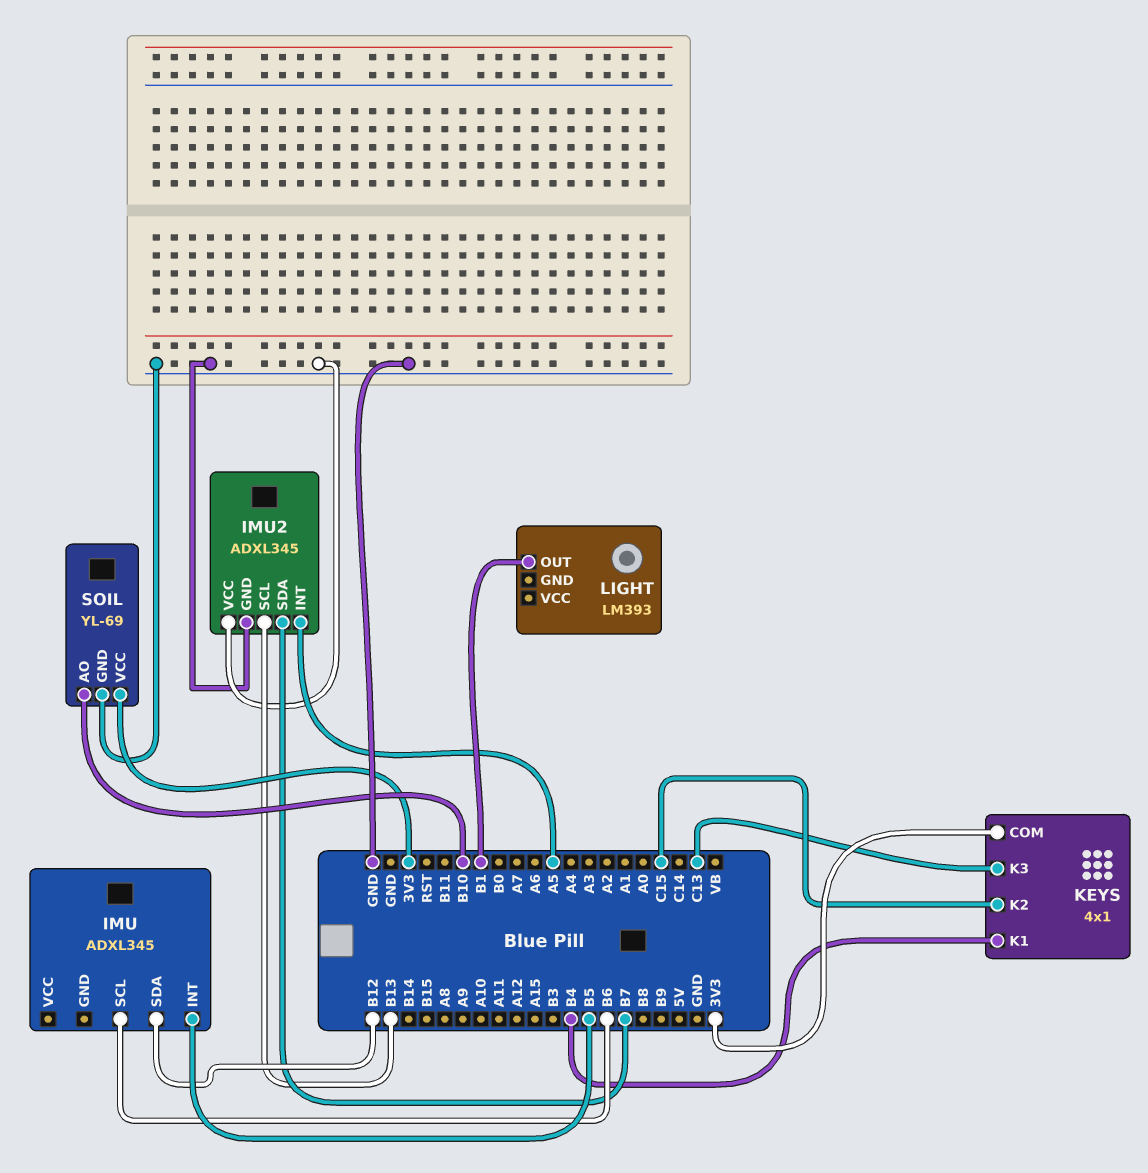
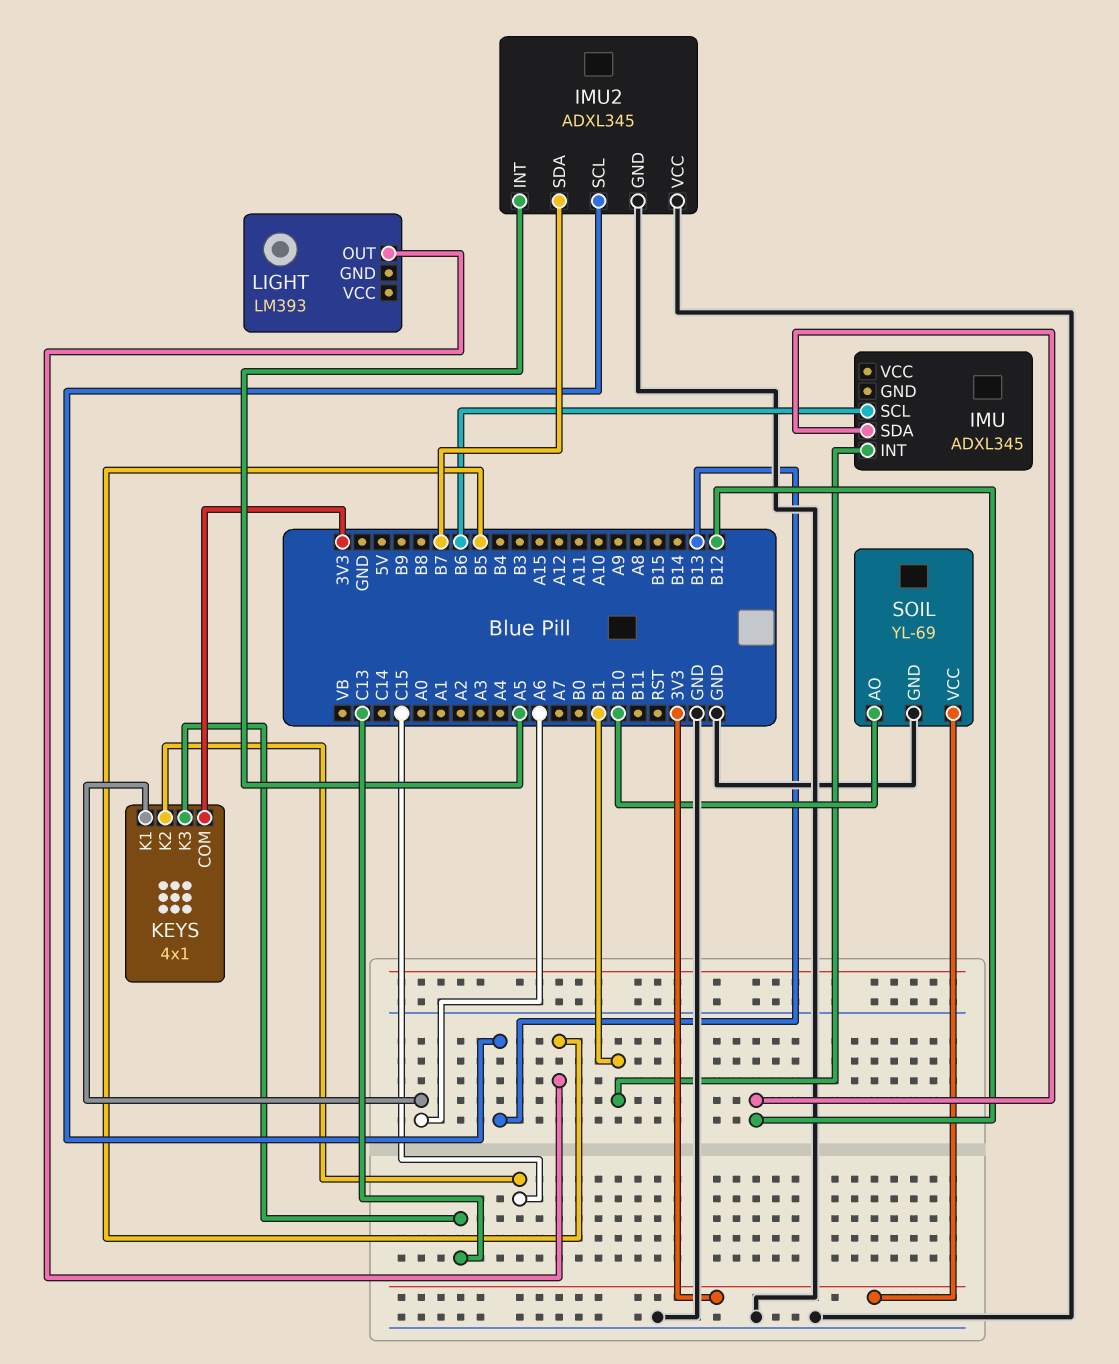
IMU pin INT: B5 -> B1
KEYS pin K1: B4 -> A6
LIGHT pin OUT: B1 -> B5

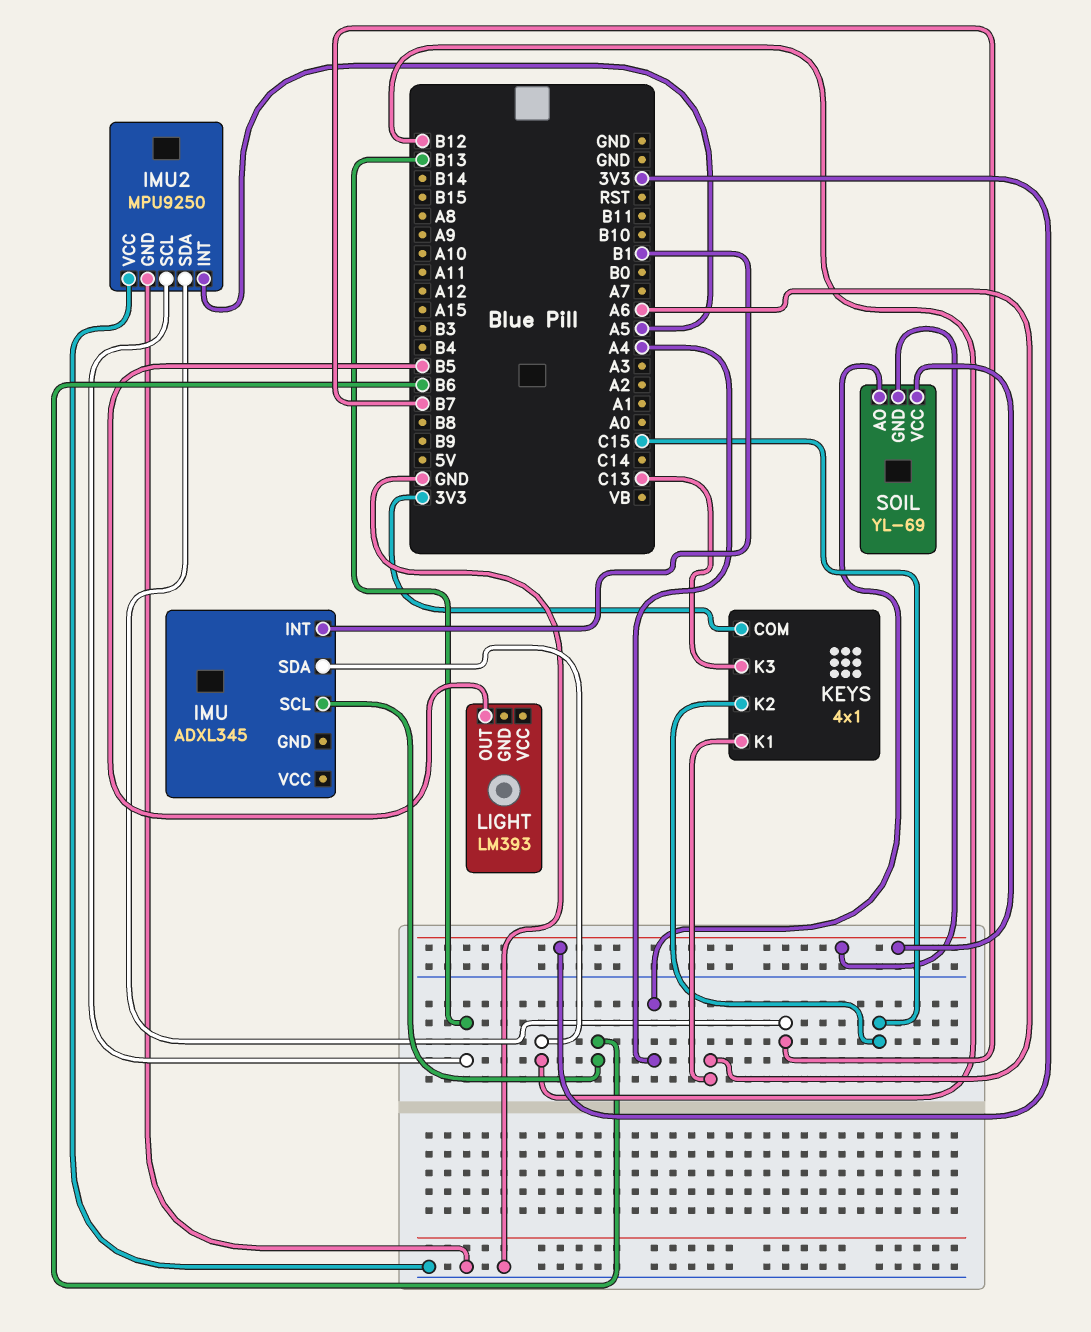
IMU2: ADXL345 -> MPU9250
SOIL pin AO: B10 -> A4
SOIL pin GND: GND -> 3V3

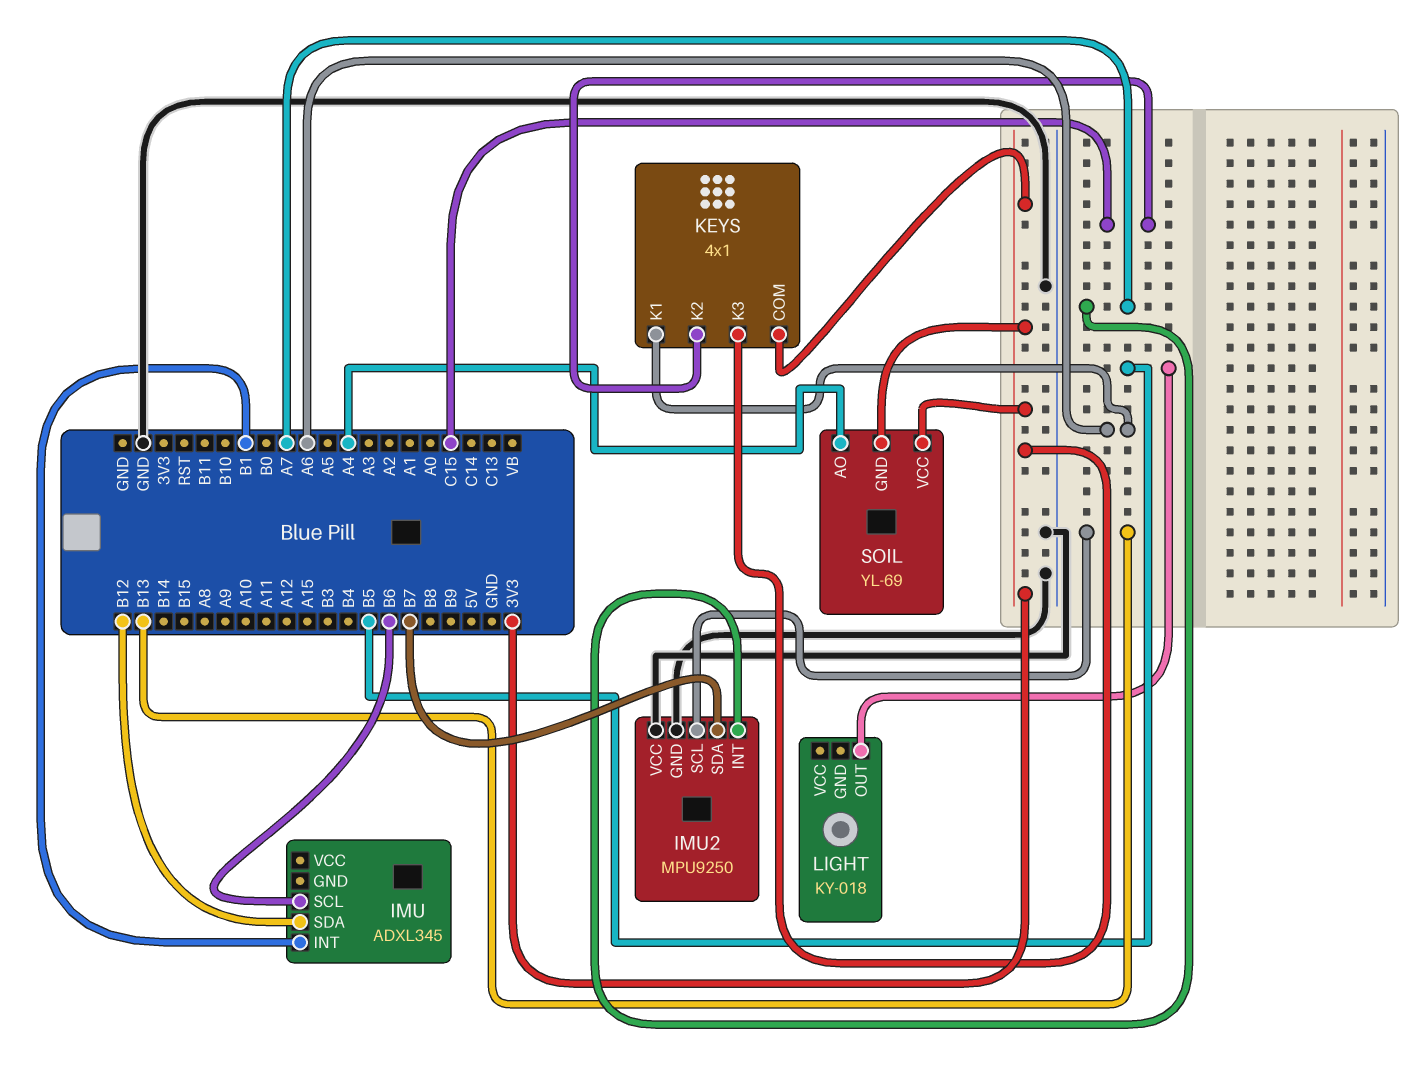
IMU2 pin INT: A5 -> A7
KEYS pin K3: C13 -> 3V3
LIGHT: LM393 -> KY-018

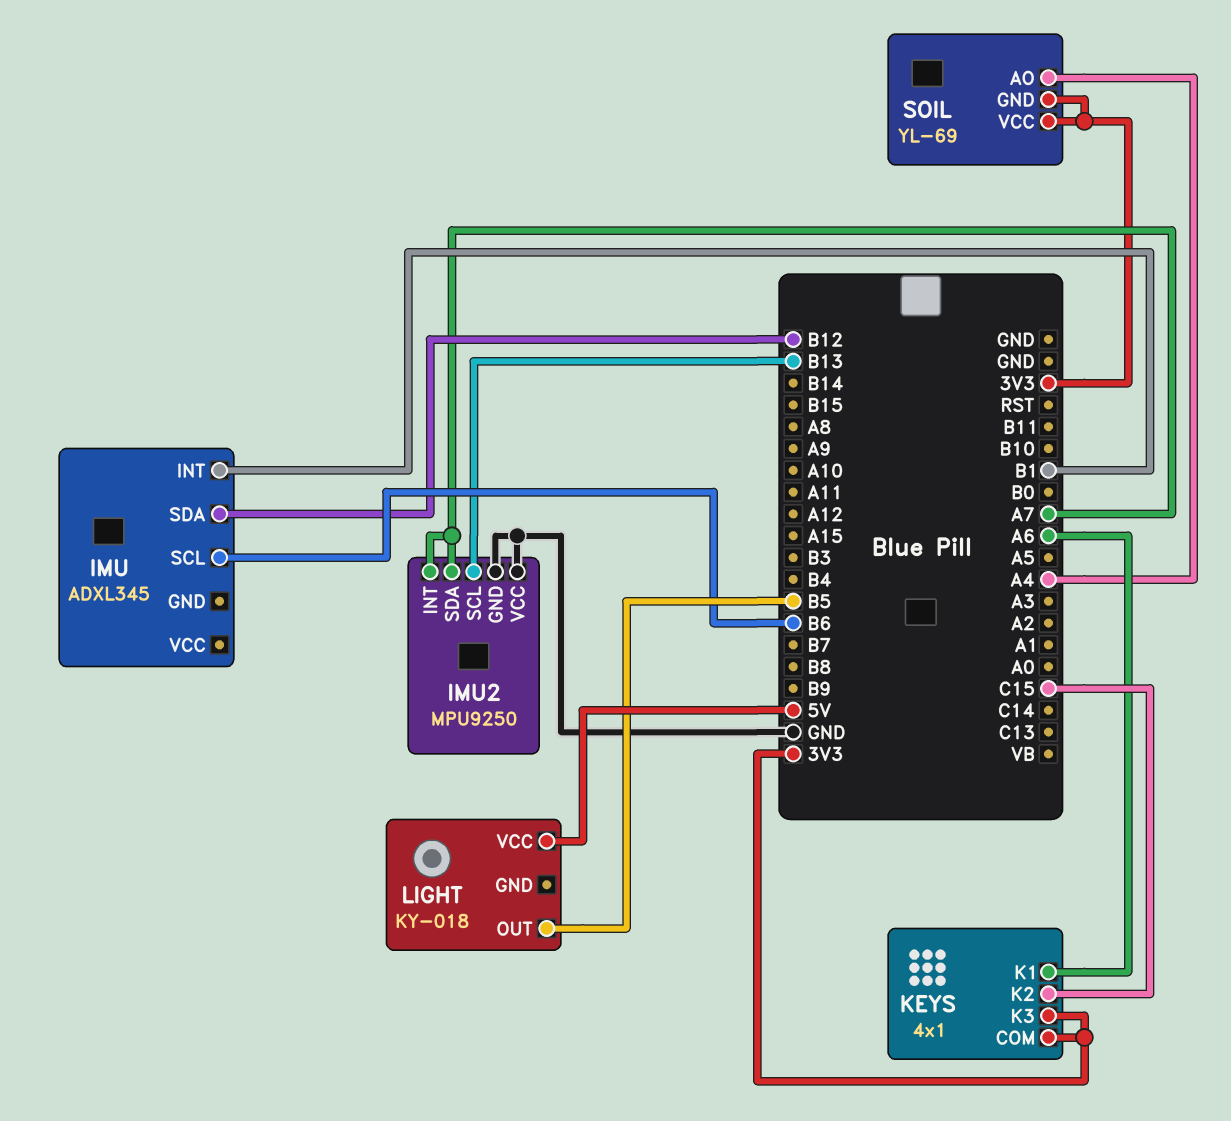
IMU2 pin SDA: B7 -> A7
LIGHT pin VCC: none -> 5V

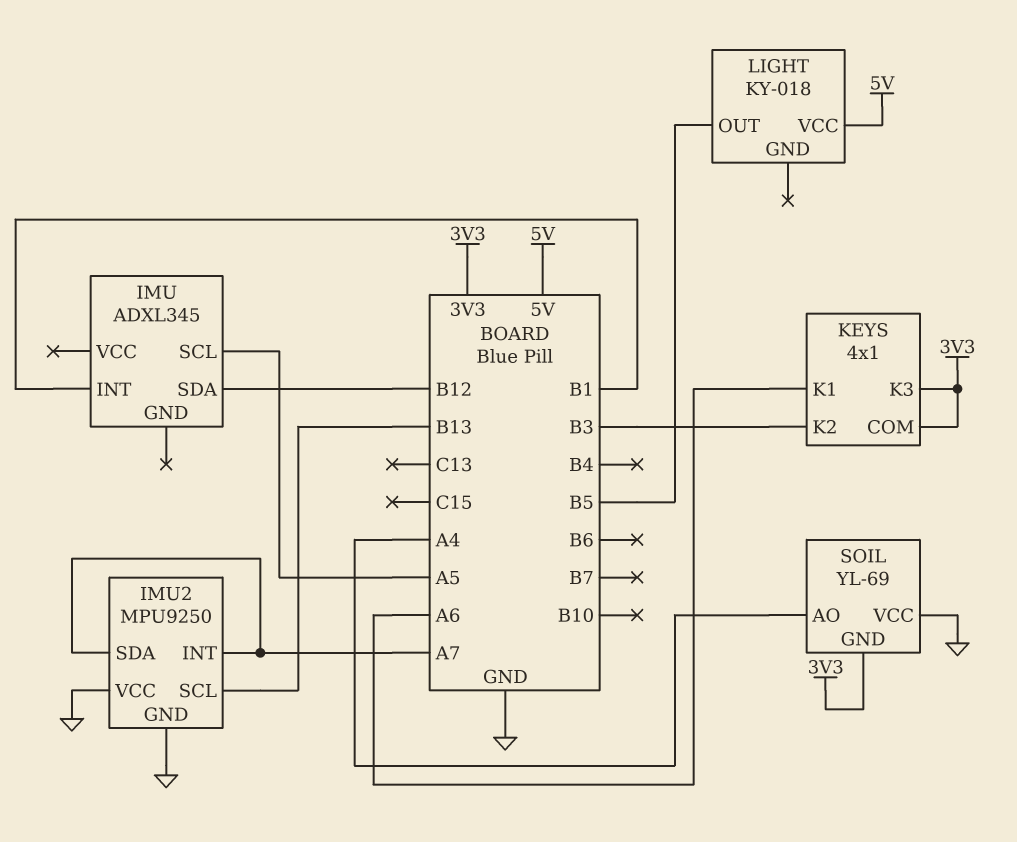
IMU pin SCL: B6 -> A5
KEYS pin K2: C15 -> B3
SOIL pin VCC: 3V3 -> GND

